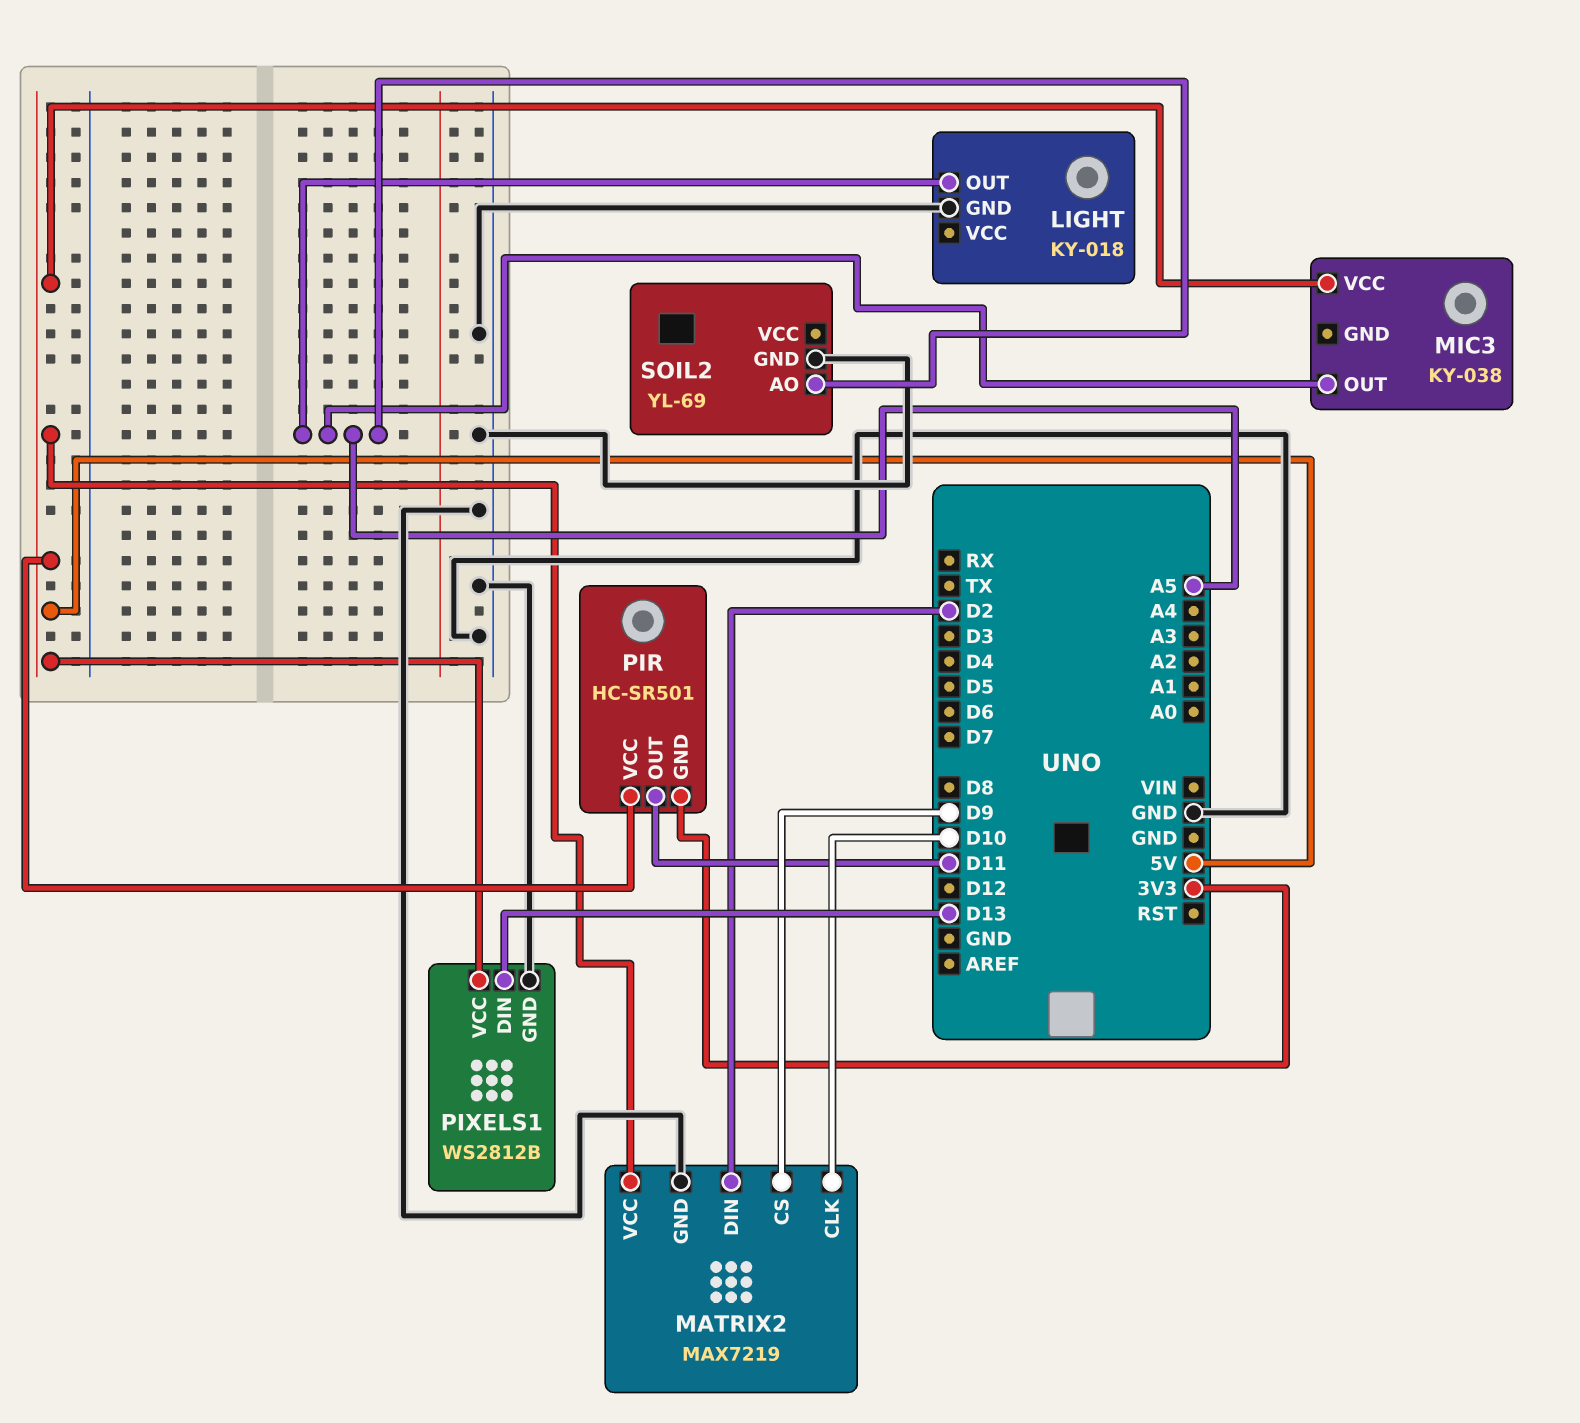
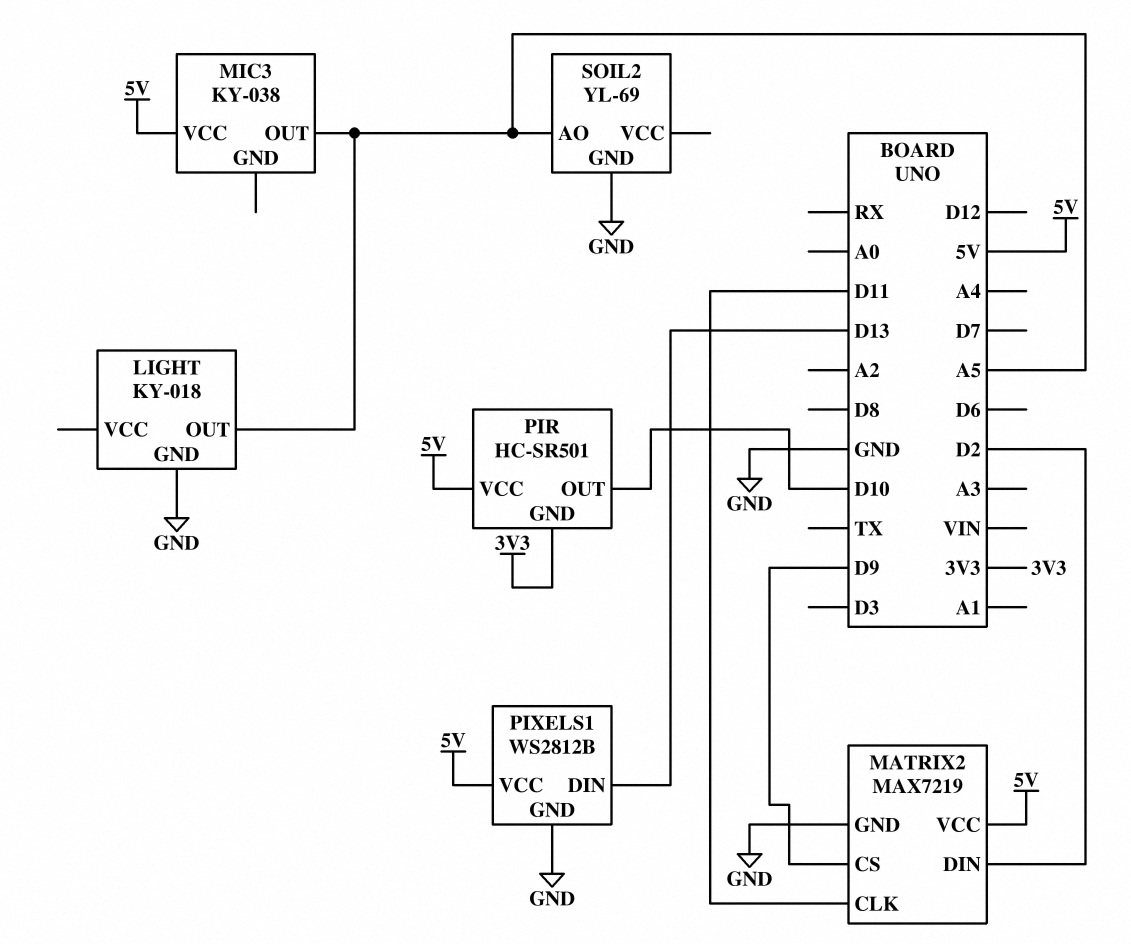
MATRIX2 pin CLK: D10 -> D11
PIR pin OUT: D11 -> D10

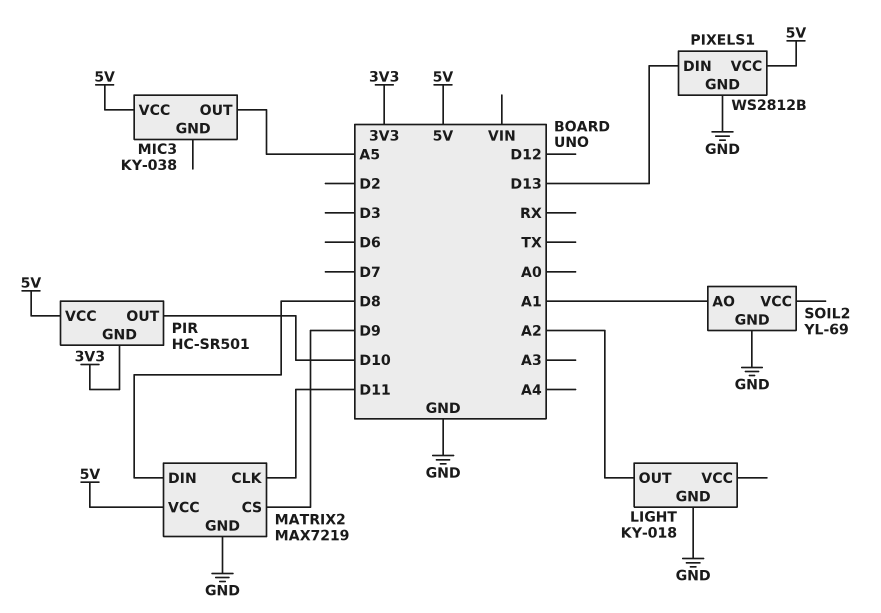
LIGHT pin OUT: A5 -> A2
MATRIX2 pin DIN: D2 -> D8
SOIL2 pin AO: A5 -> A1

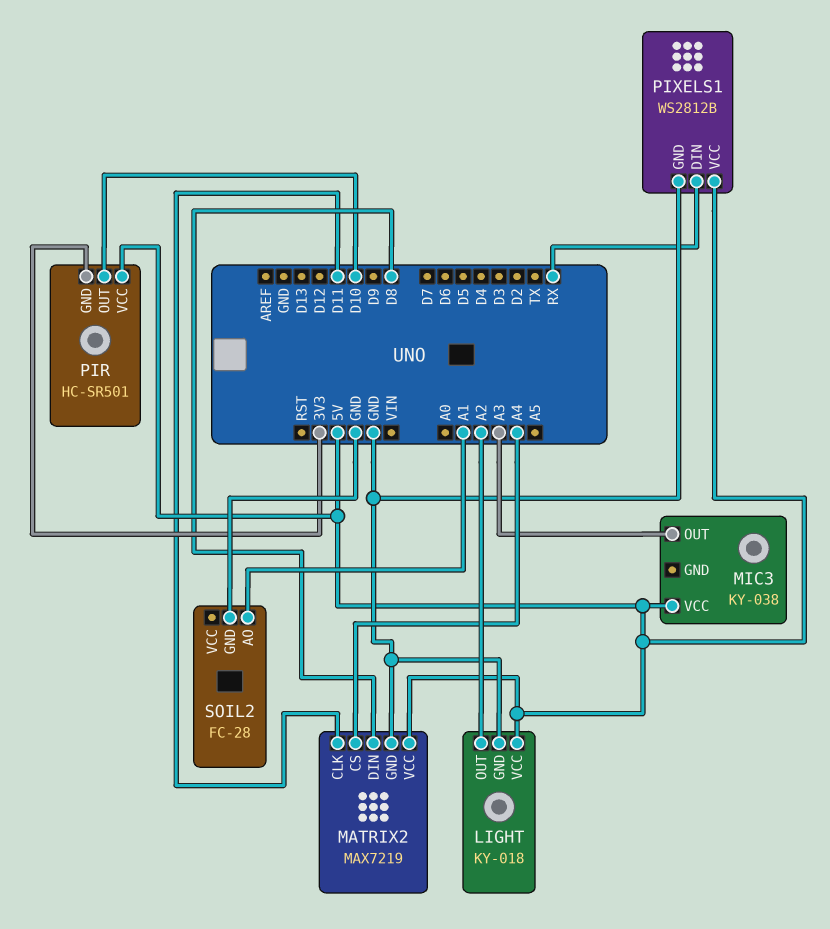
LIGHT pin VCC: none -> 5V
MATRIX2 pin CS: D9 -> A4
MIC3 pin OUT: A5 -> A3
PIXELS1 pin DIN: D13 -> RX
SOIL2: YL-69 -> FC-28

